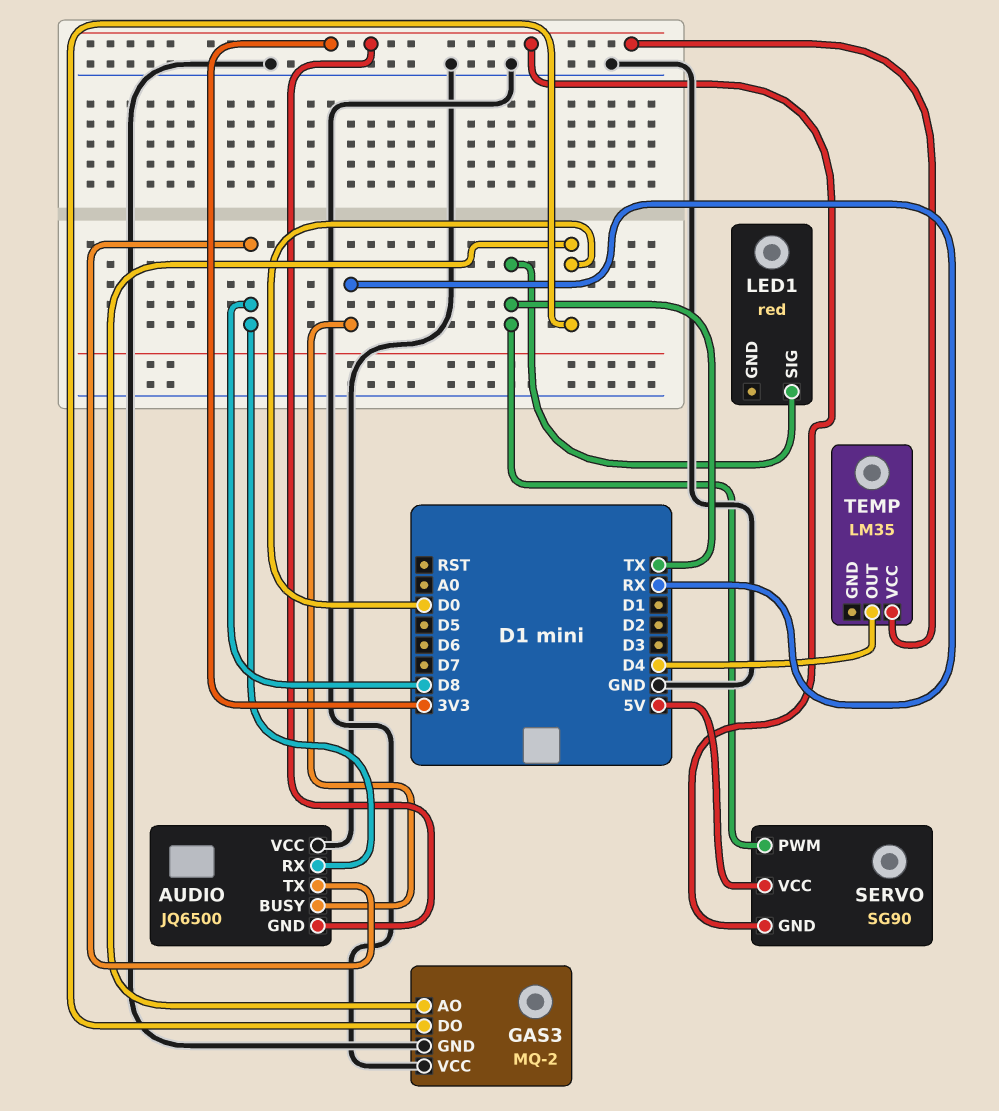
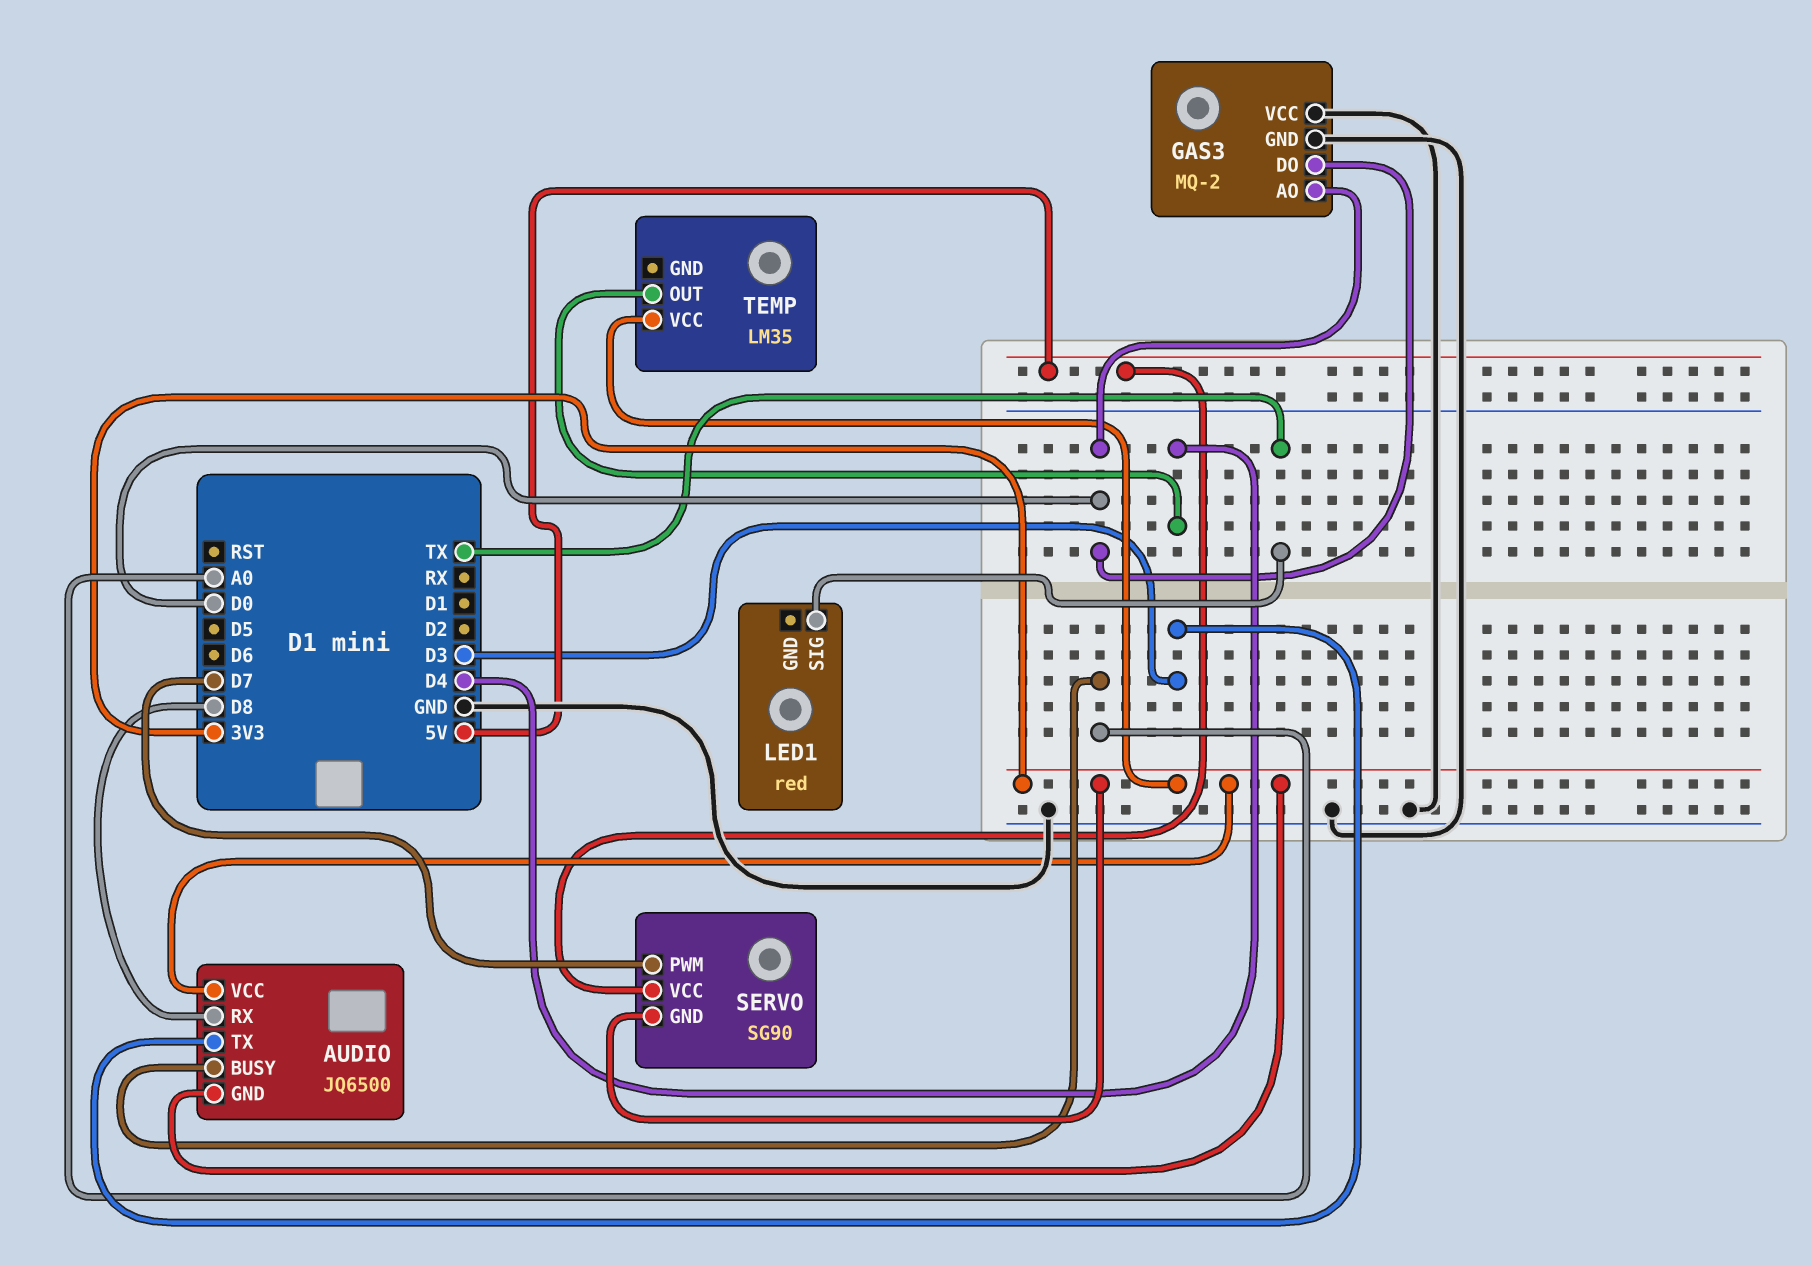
AUDIO pin BUSY: RX -> A0
AUDIO pin TX: D8 -> D3
AUDIO pin VCC: GND -> 3V3
SERVO pin PWM: TX -> D7

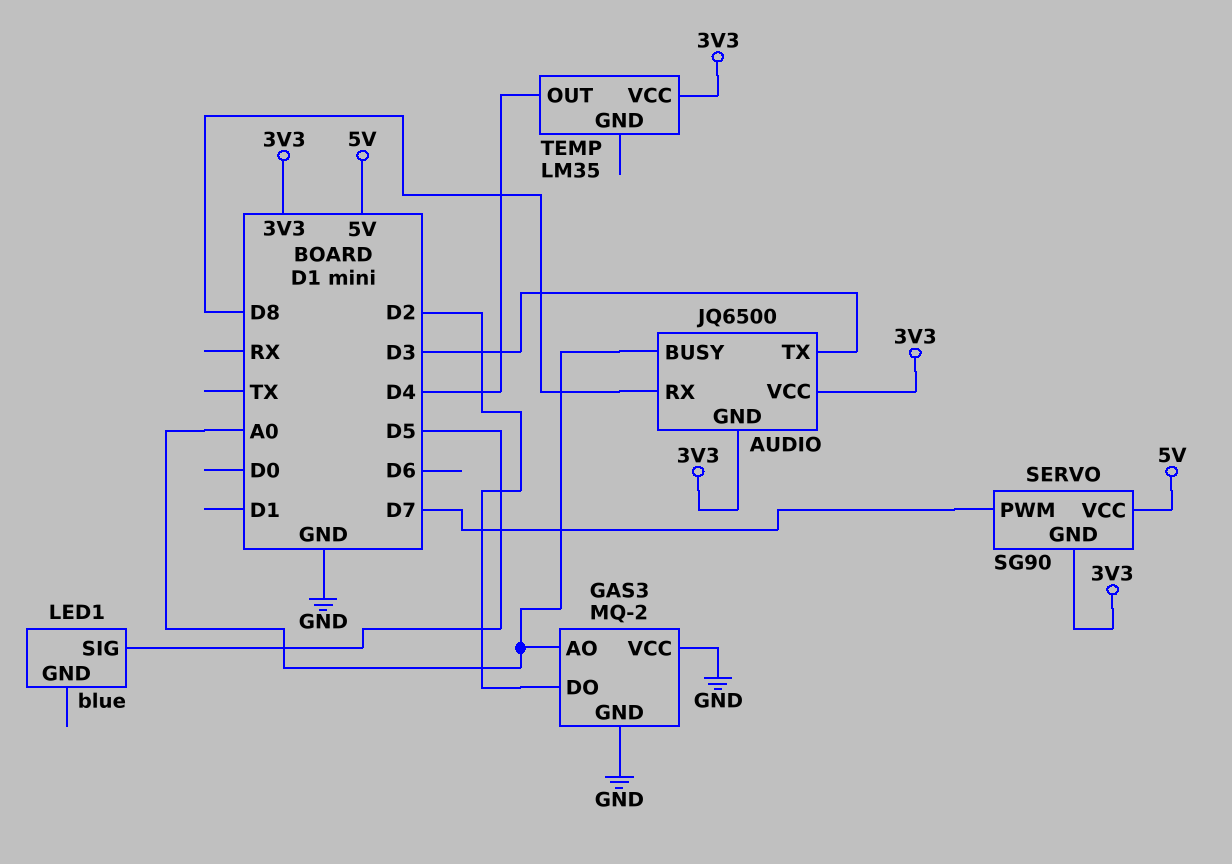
GAS3 pin AO: D0 -> A0
GAS3 pin DO: D0 -> D2
LED1: red -> blue
LED1 pin SIG: TX -> D5

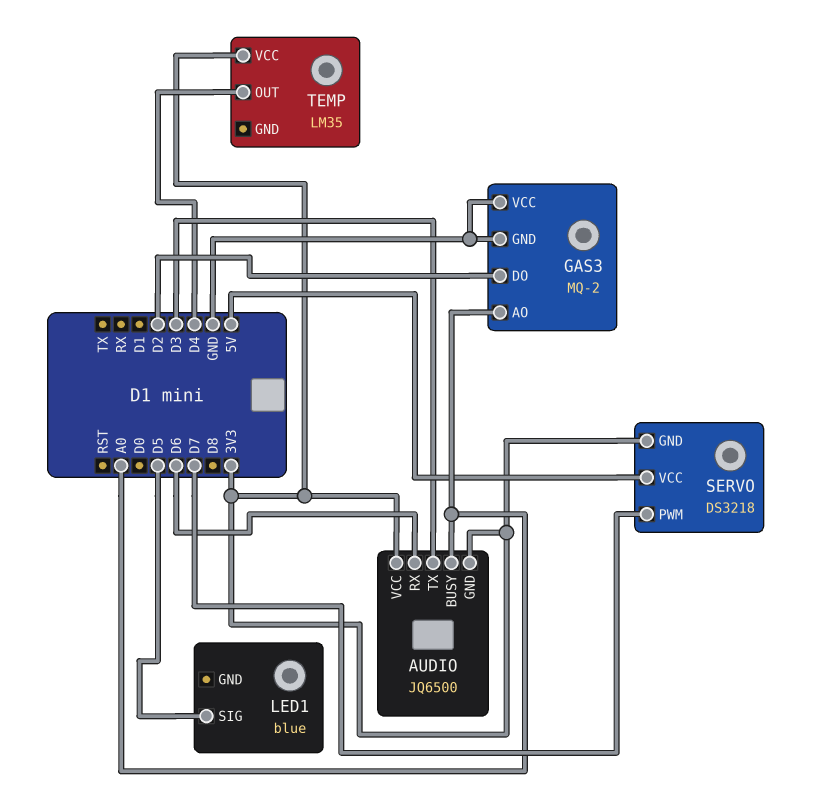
AUDIO pin RX: D8 -> D6
SERVO: SG90 -> DS3218

